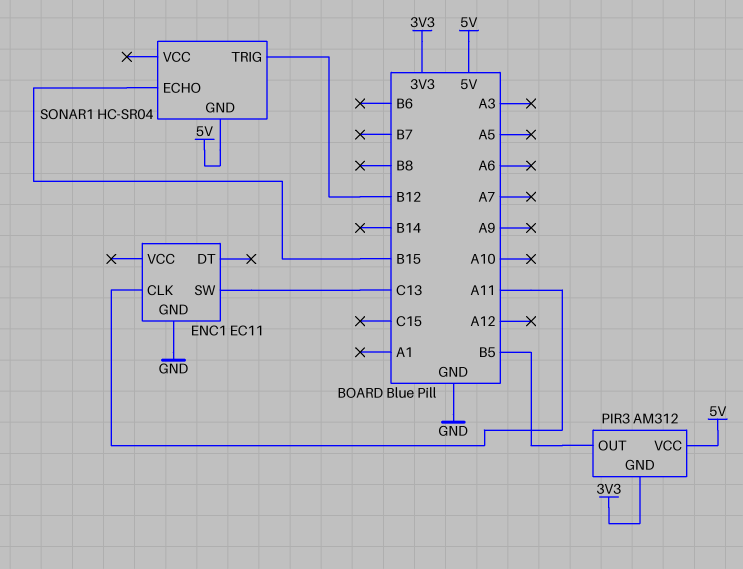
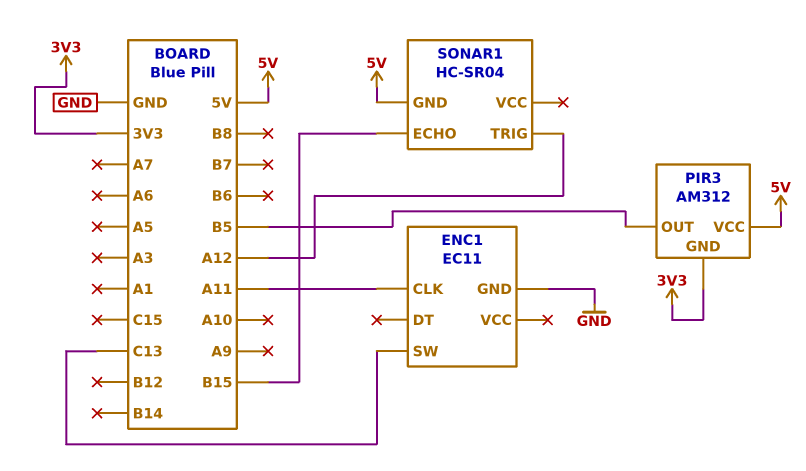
SONAR1 pin TRIG: B12 -> A12

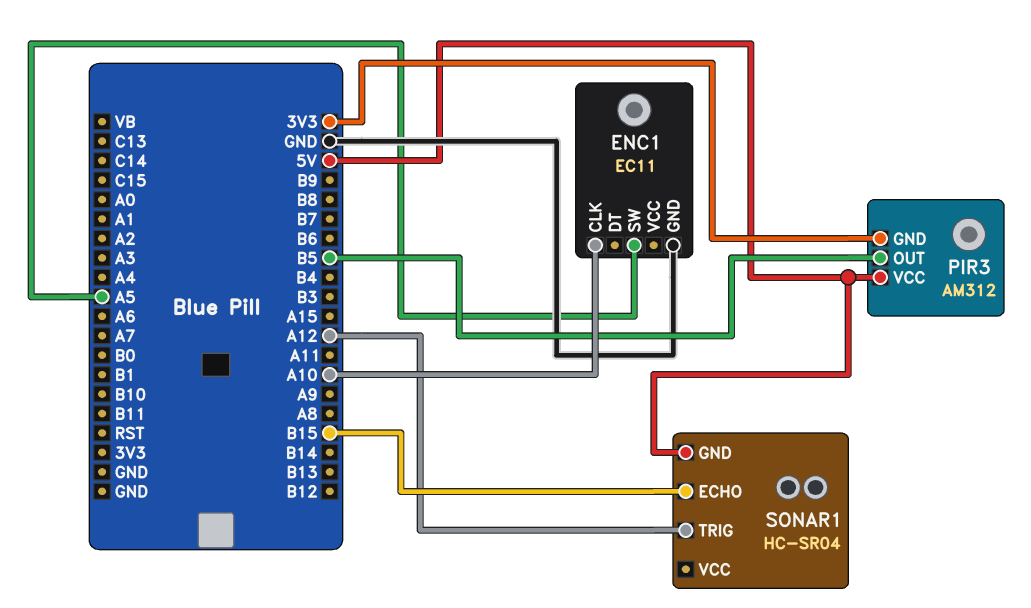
ENC1 pin CLK: A11 -> A10
ENC1 pin SW: C13 -> A5

